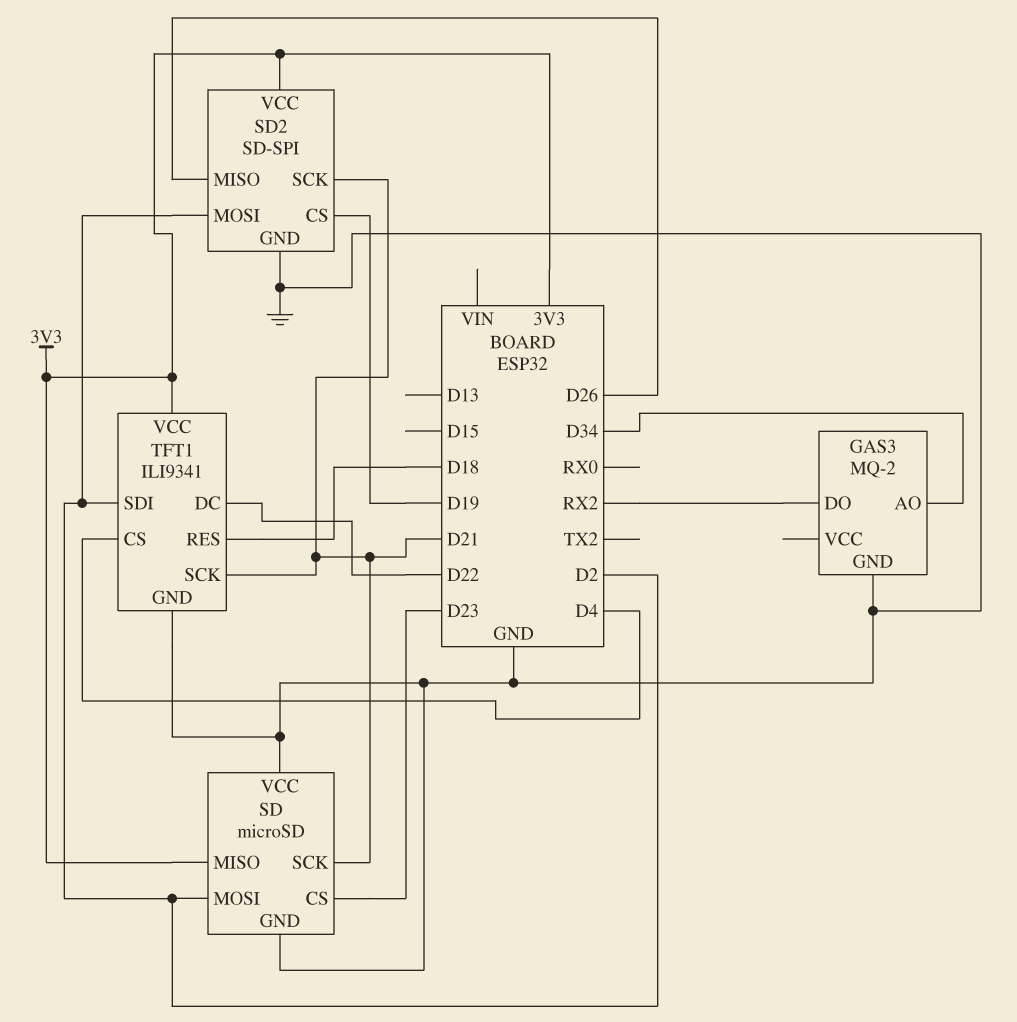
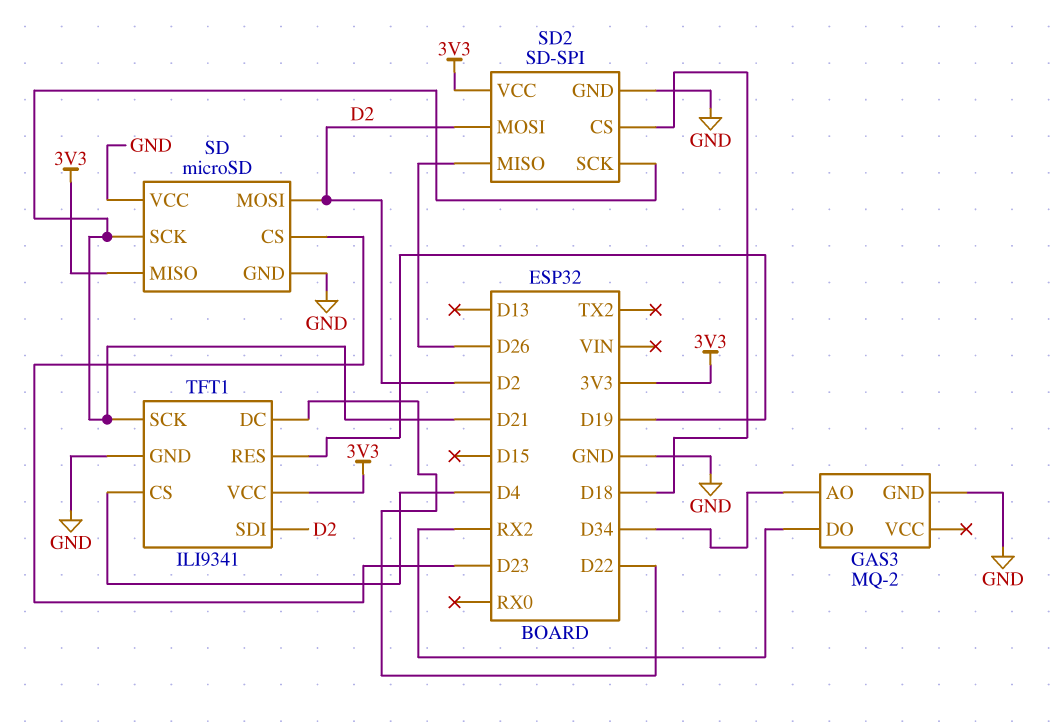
SD2 pin CS: D19 -> D18
TFT1 pin RES: D18 -> D19

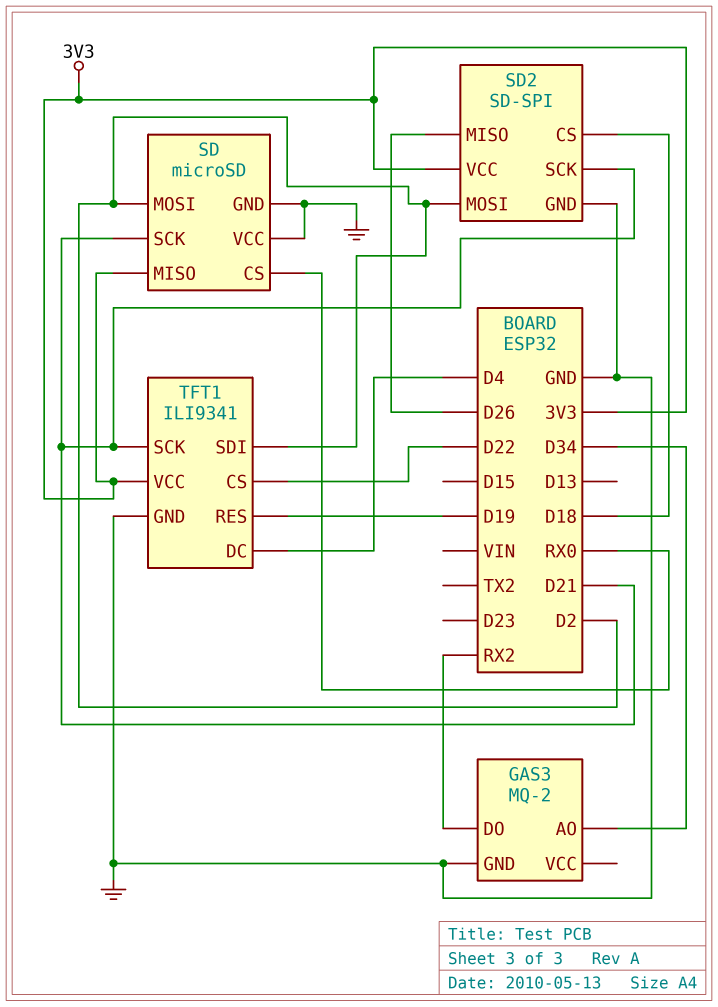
SD pin CS: D23 -> RX0
TFT1 pin CS: D4 -> D22
TFT1 pin DC: D22 -> D4

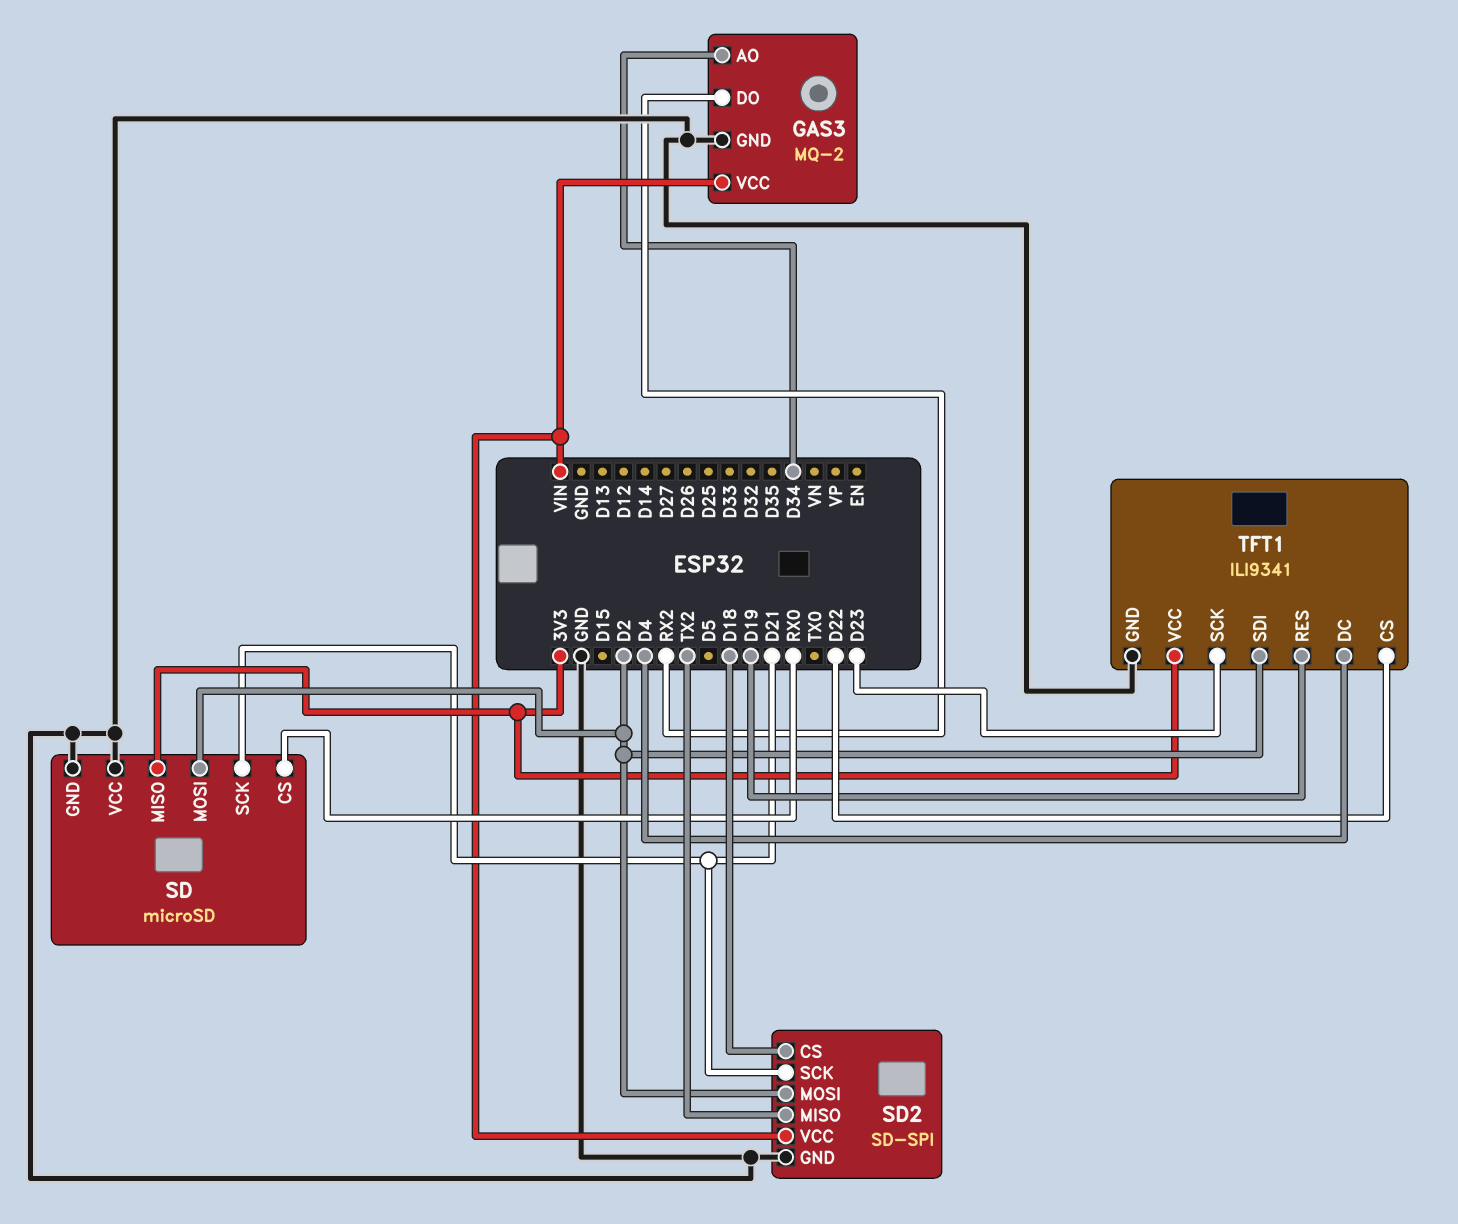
GAS3 pin VCC: none -> VIN
SD2 pin MISO: D26 -> TX2
SD2 pin VCC: 3V3 -> VIN
TFT1 pin SCK: D21 -> D23

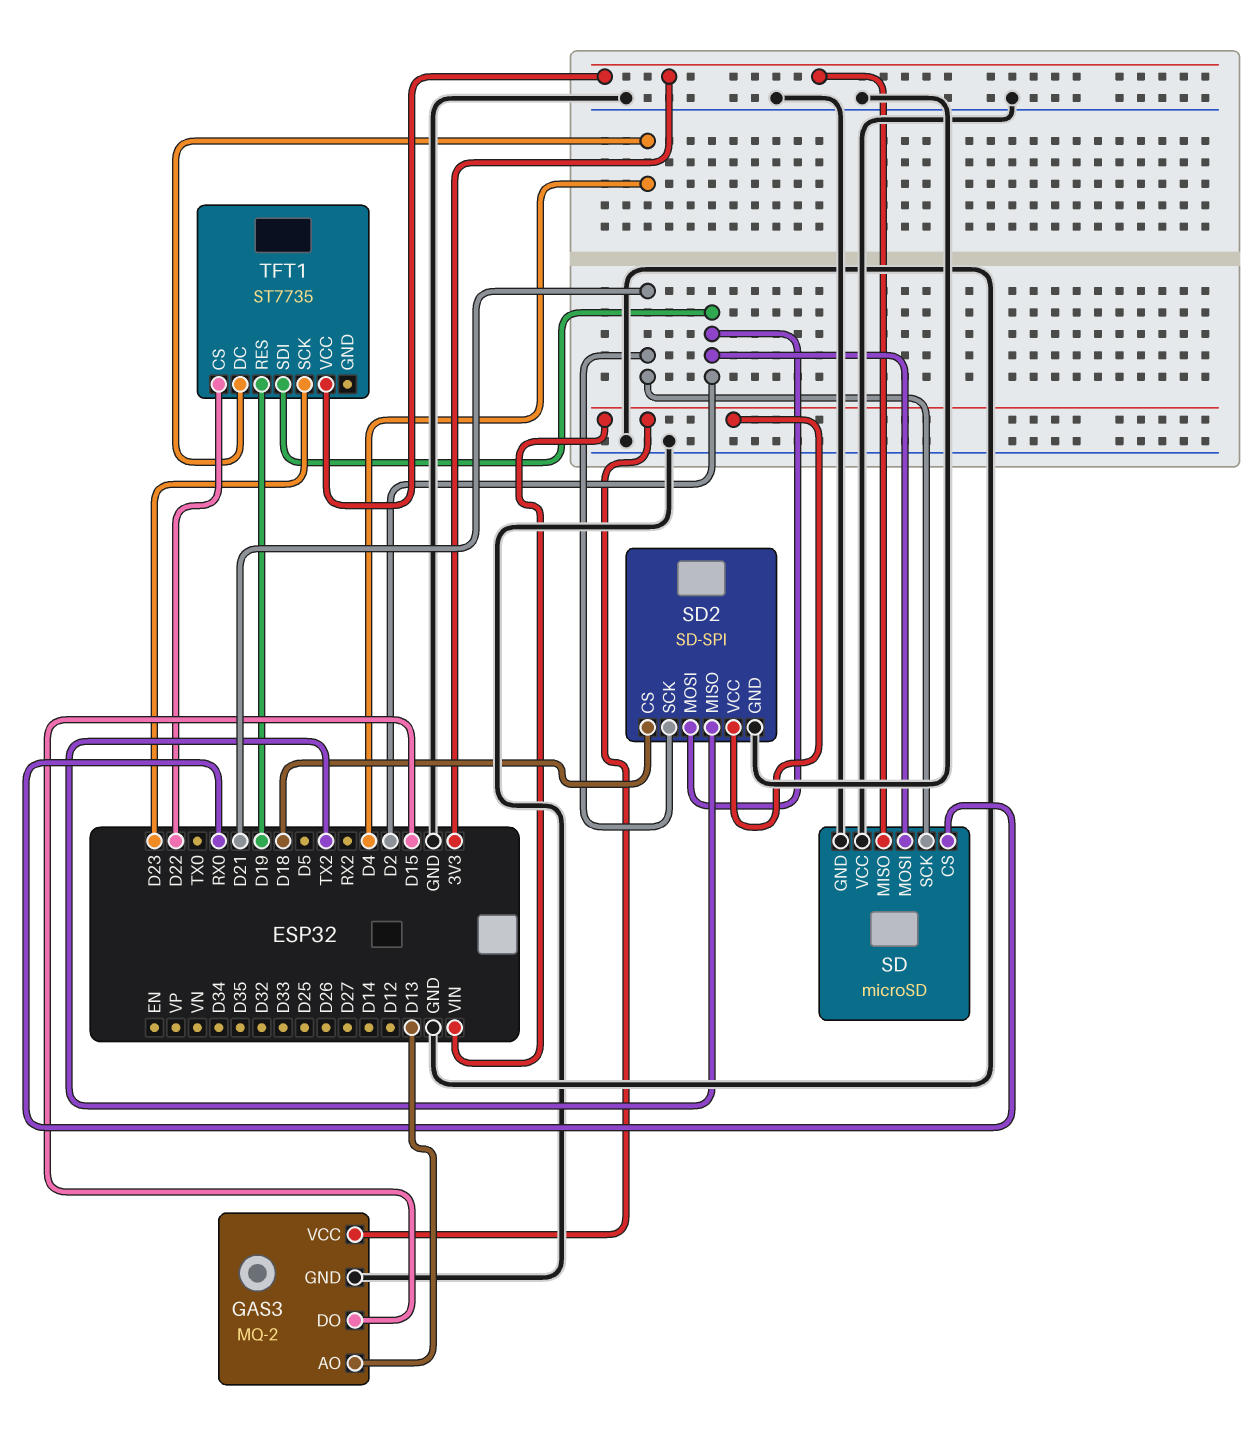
GAS3 pin AO: D34 -> D13
GAS3 pin DO: RX2 -> D15
TFT1: ILI9341 -> ST7735
TFT1 pin GND: GND -> none

